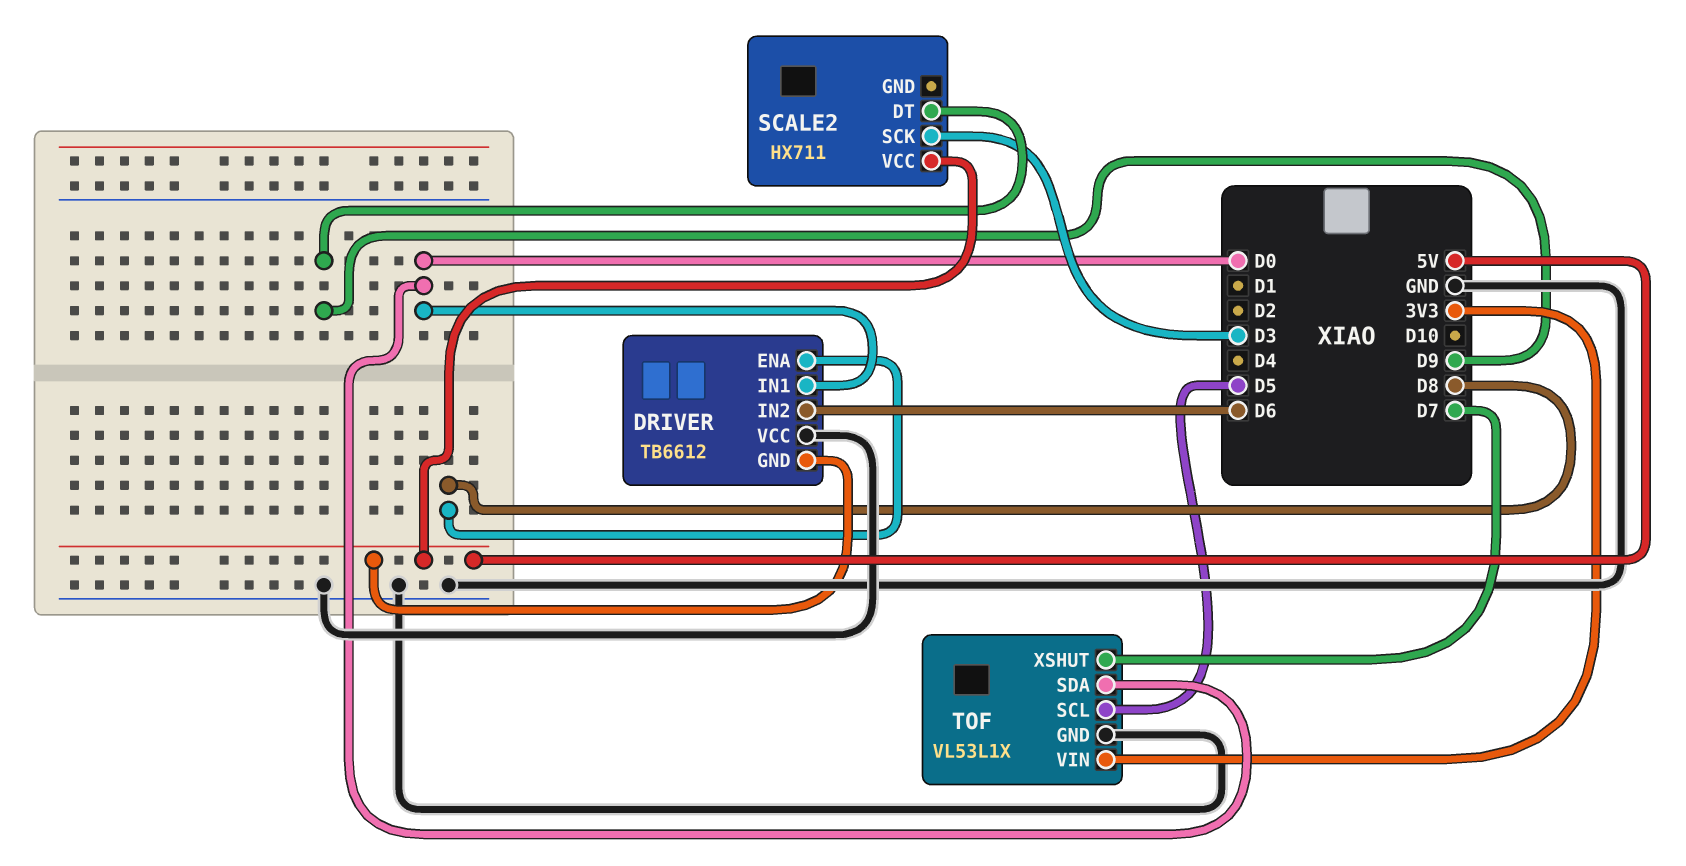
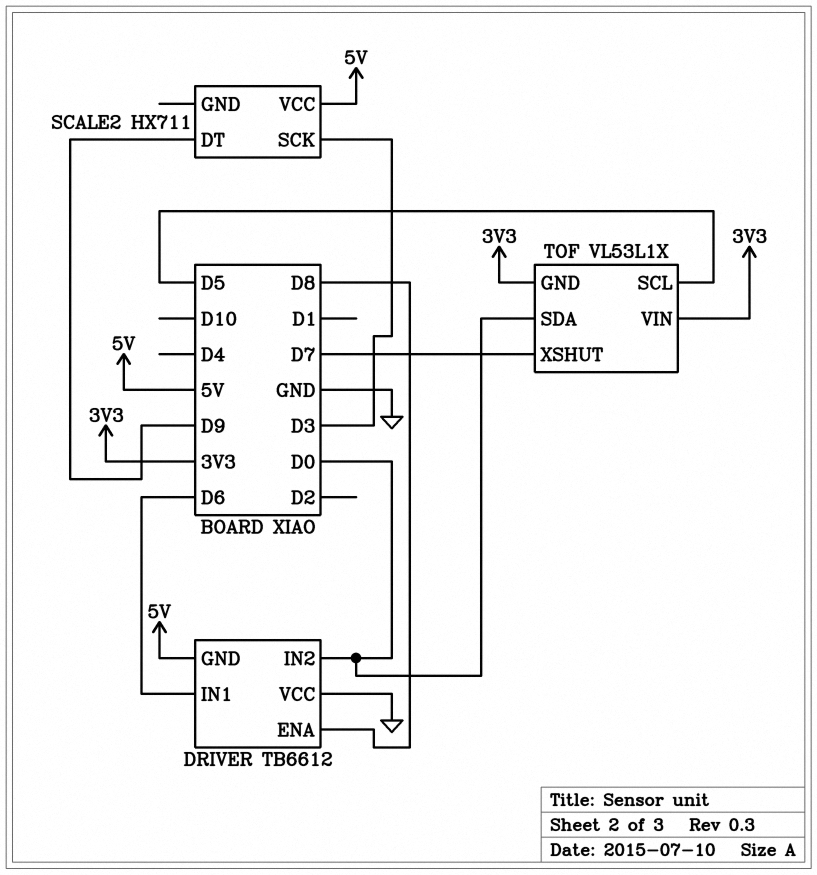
DRIVER pin IN1: D0 -> D6
DRIVER pin IN2: D6 -> D0
TOF pin GND: GND -> 3V3

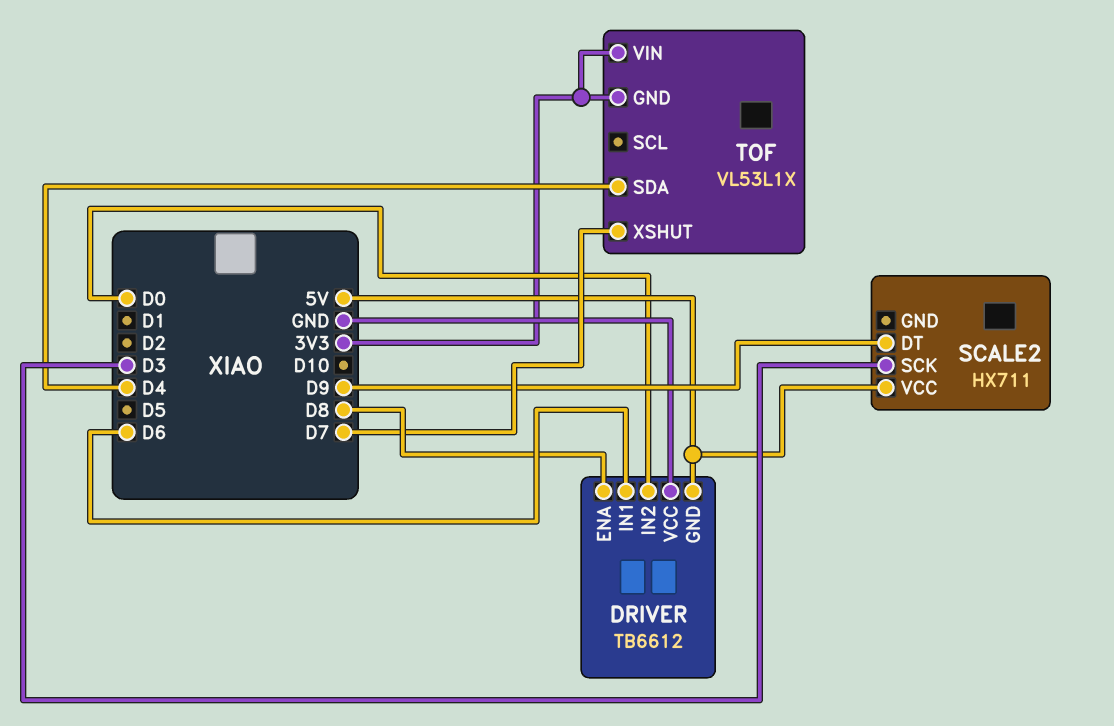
TOF pin SCL: D5 -> none
TOF pin SDA: D0 -> D4

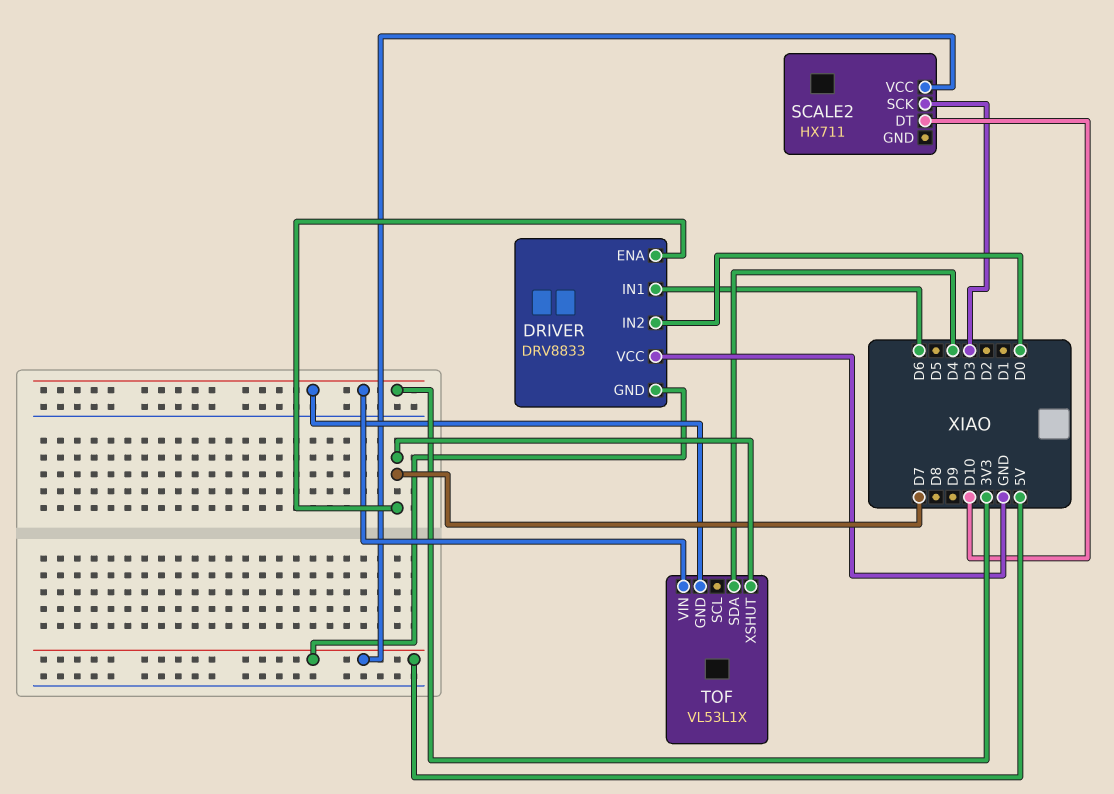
DRIVER: TB6612 -> DRV8833
DRIVER pin ENA: D8 -> D7
SCALE2 pin DT: D9 -> D10

